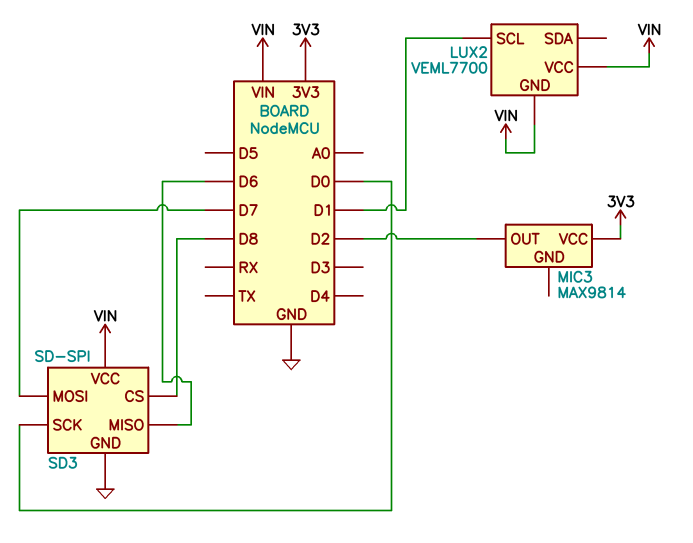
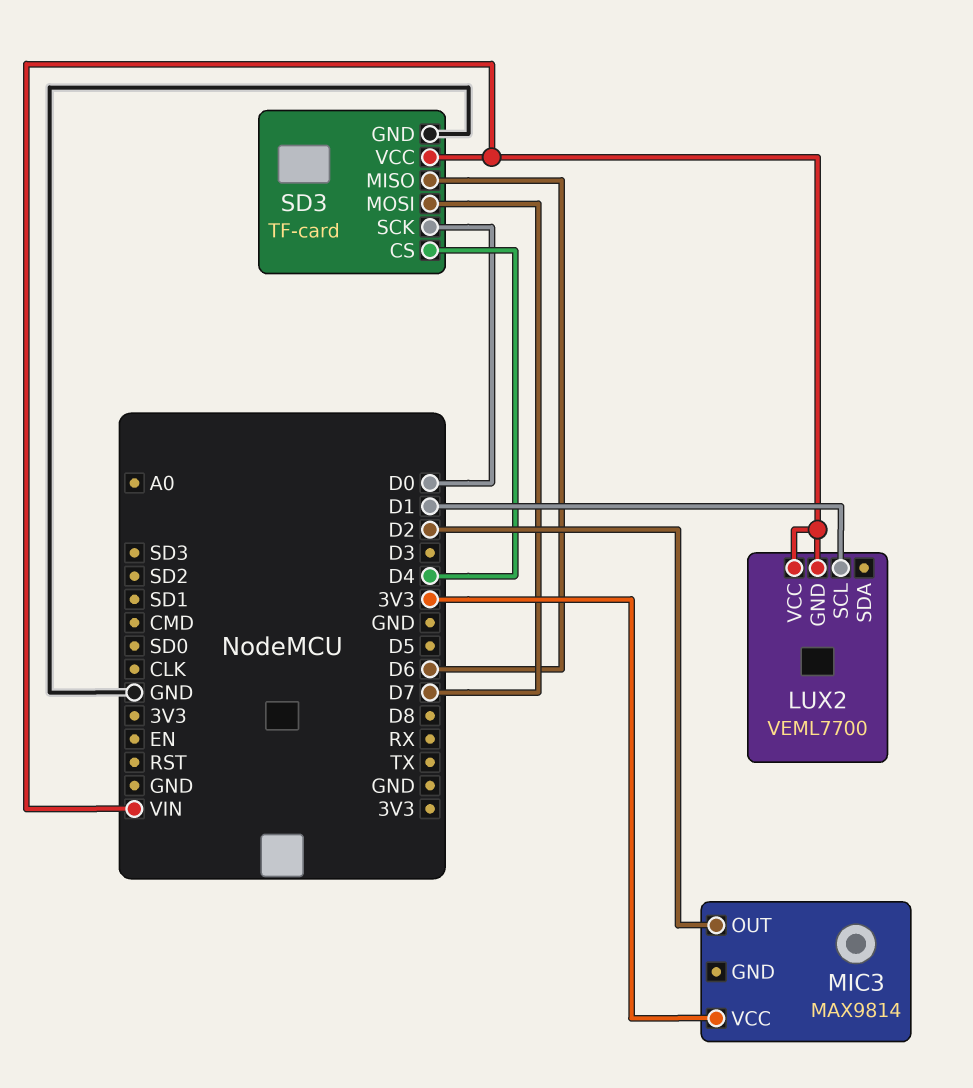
SD3: SD-SPI -> TF-card
SD3 pin CS: D8 -> D4

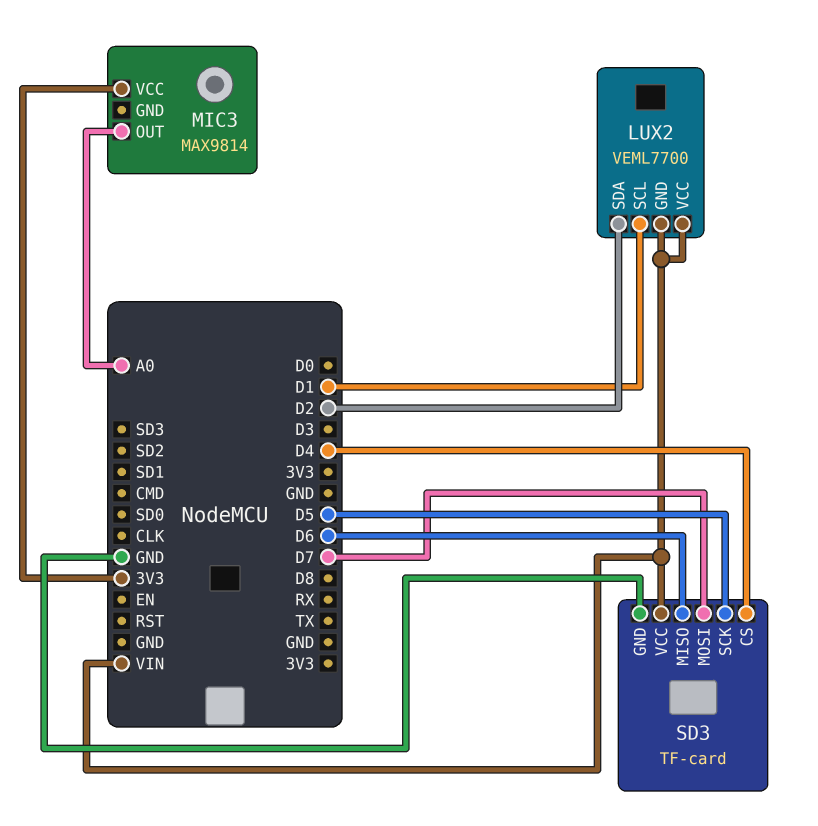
LUX2 pin SDA: none -> D2
MIC3 pin OUT: D2 -> A0
SD3 pin SCK: D0 -> D5

